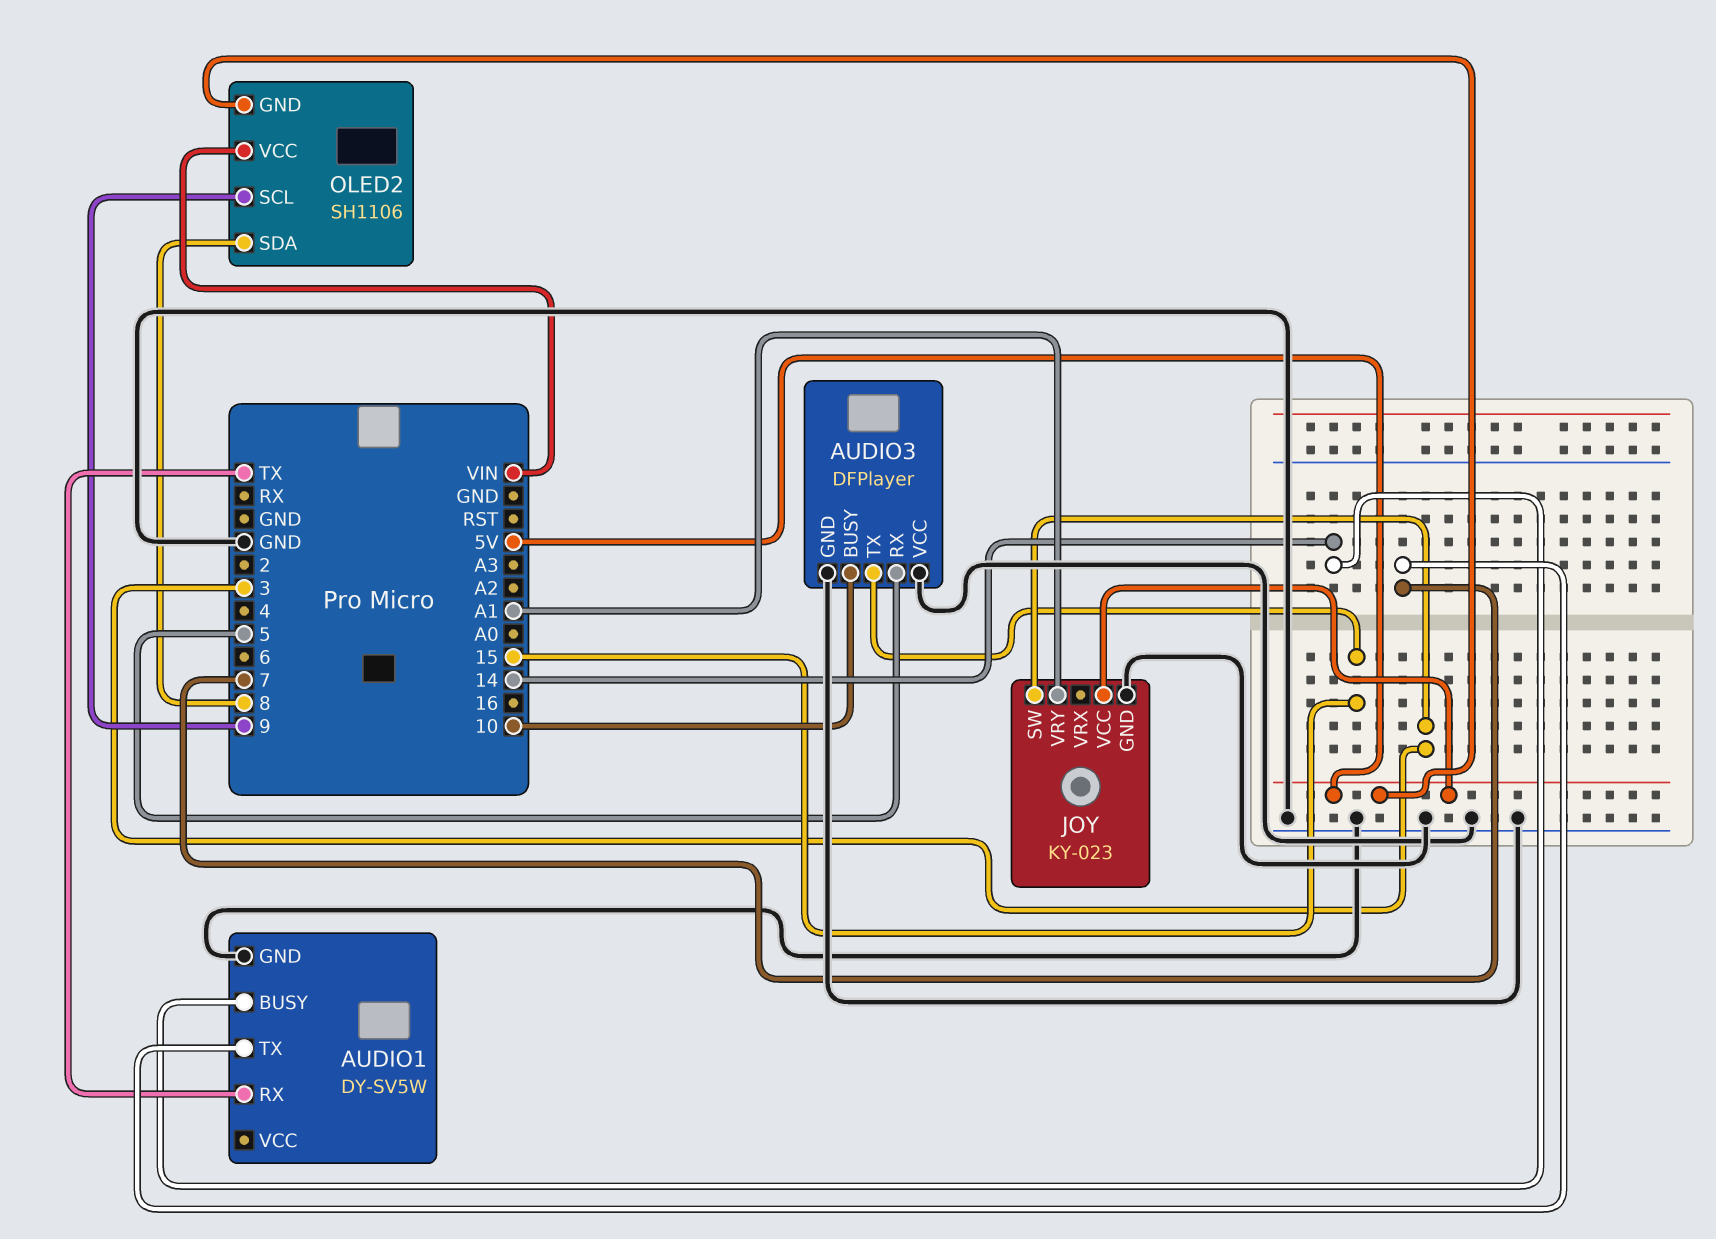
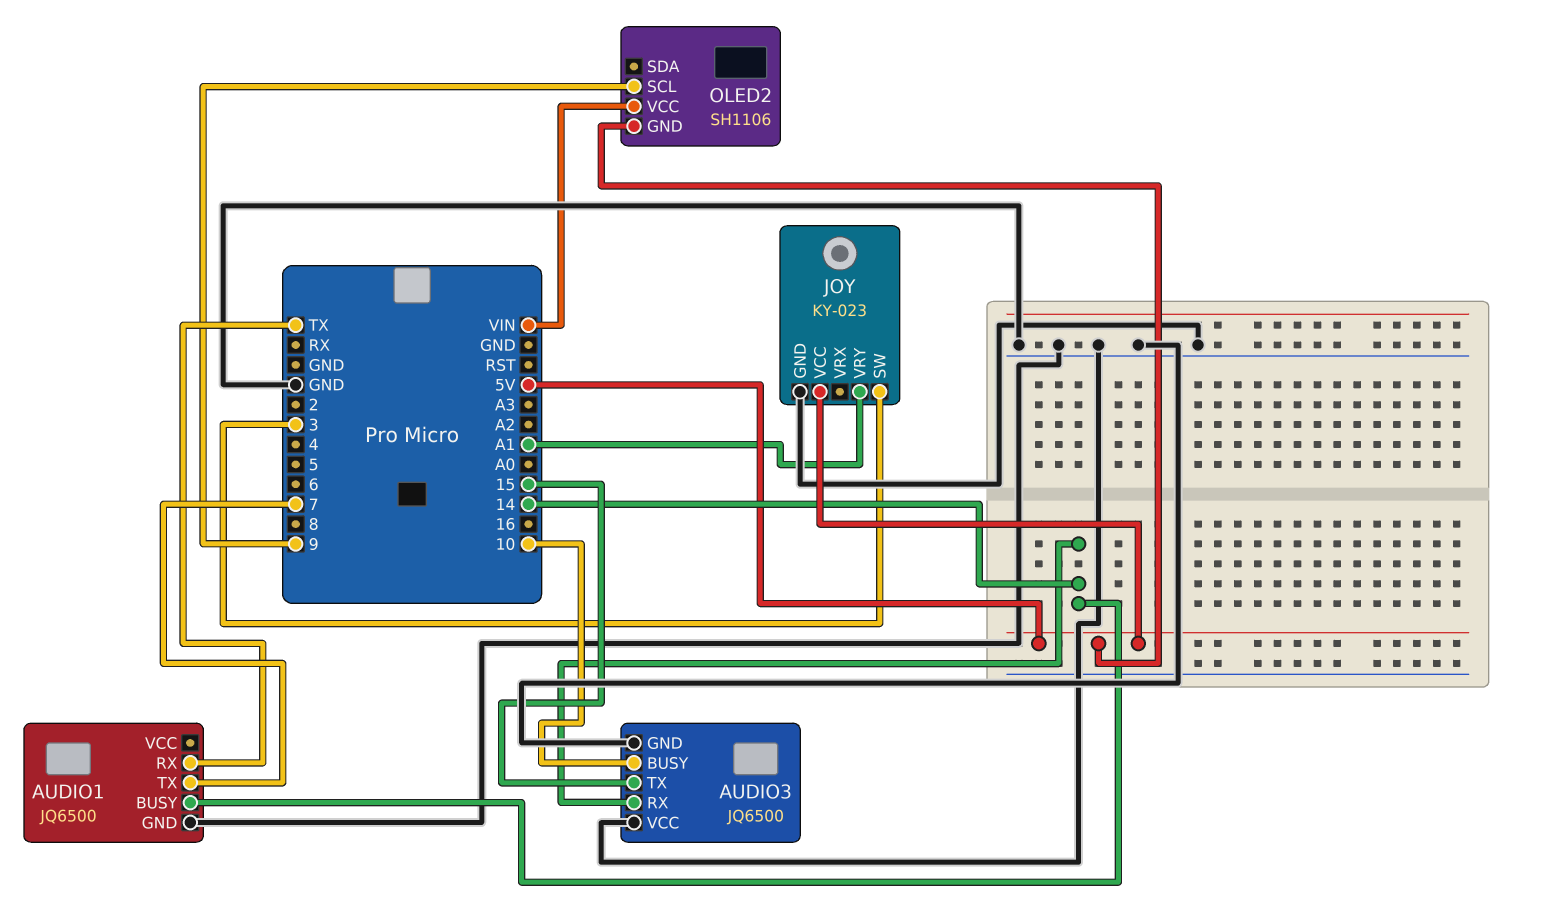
AUDIO1: DY-SV5W -> JQ6500
AUDIO3: DFPlayer -> JQ6500
AUDIO3 pin RX: 5 -> 14
OLED2 pin SDA: 8 -> none

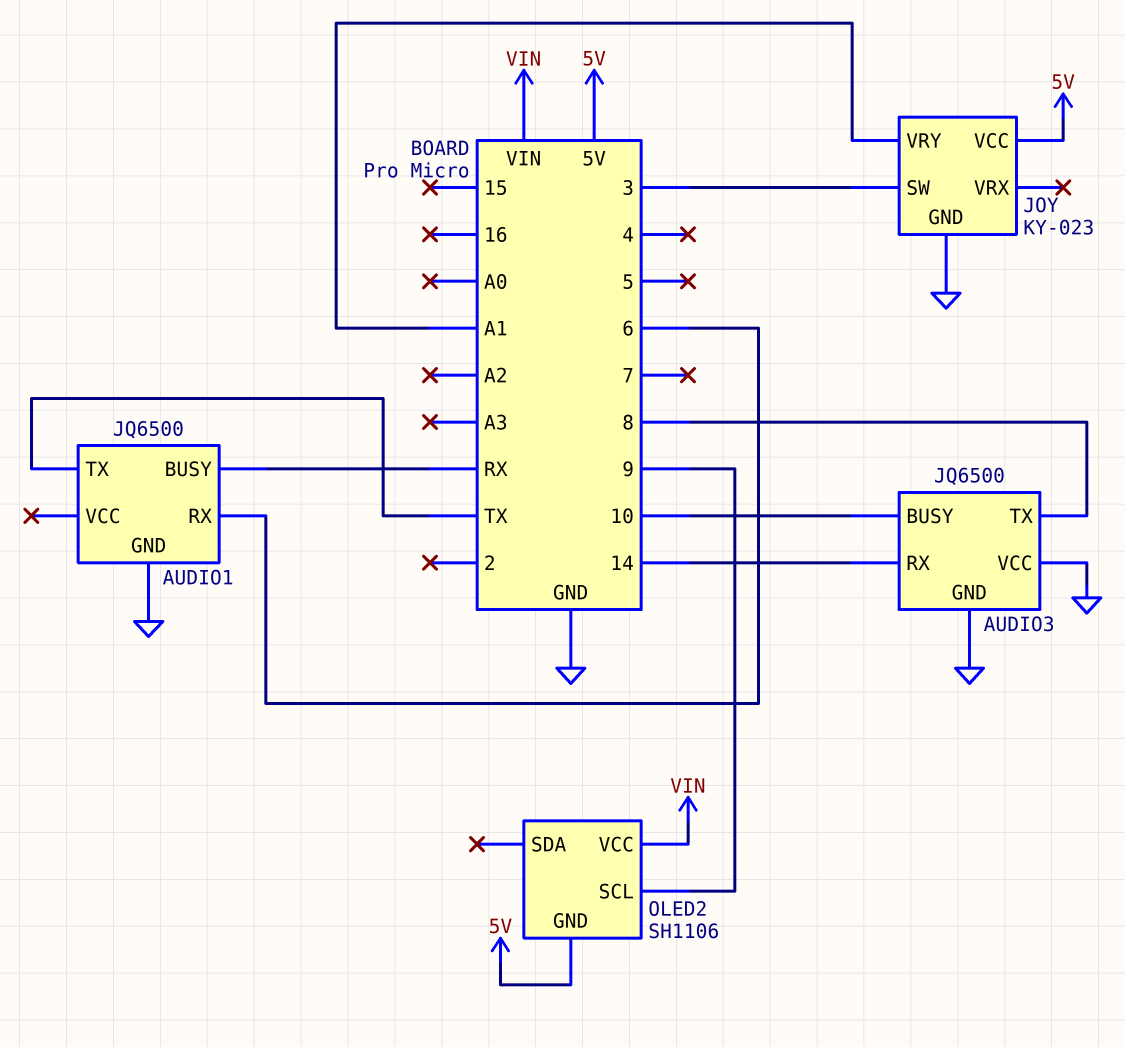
AUDIO1 pin BUSY: 14 -> RX
AUDIO1 pin RX: TX -> 6
AUDIO1 pin TX: 7 -> TX
AUDIO3 pin TX: 15 -> 8

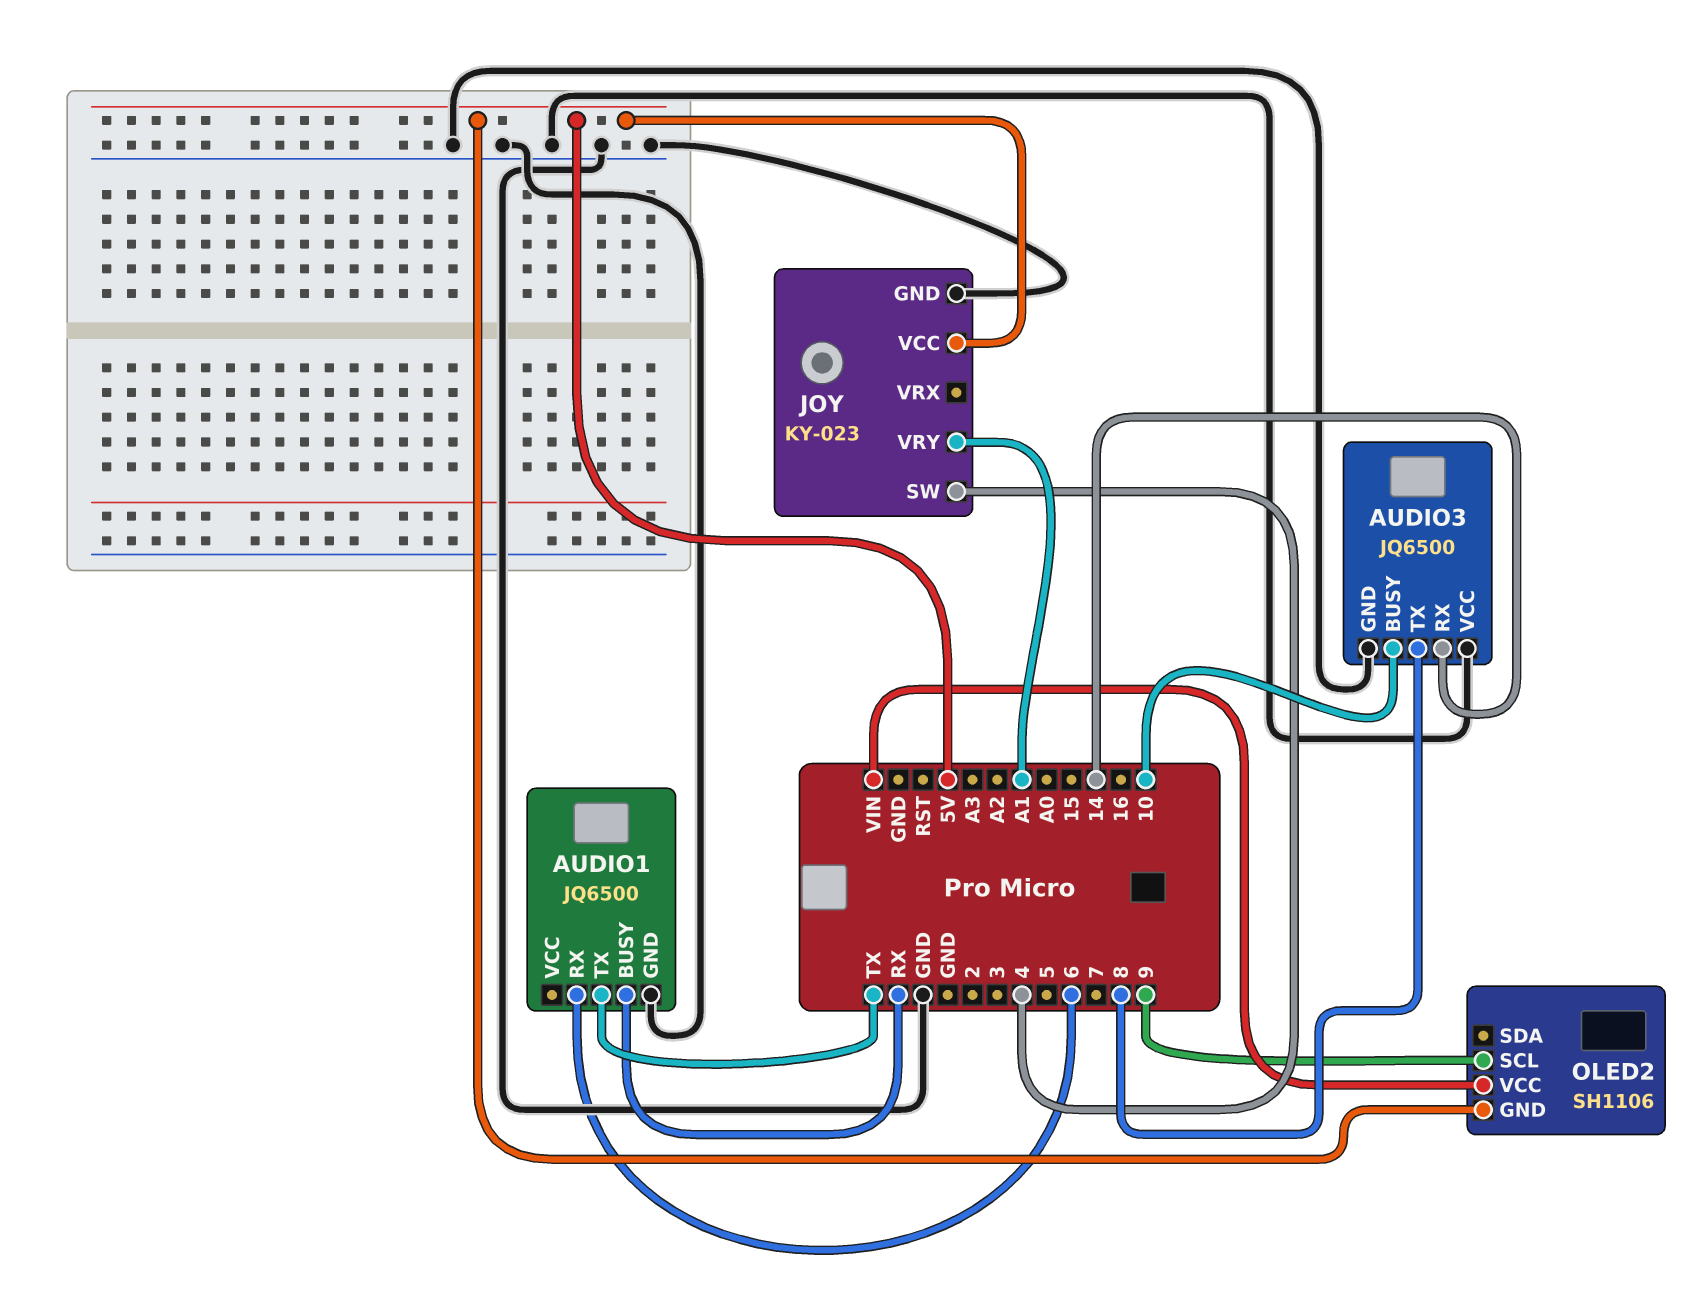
JOY pin SW: 3 -> 4

